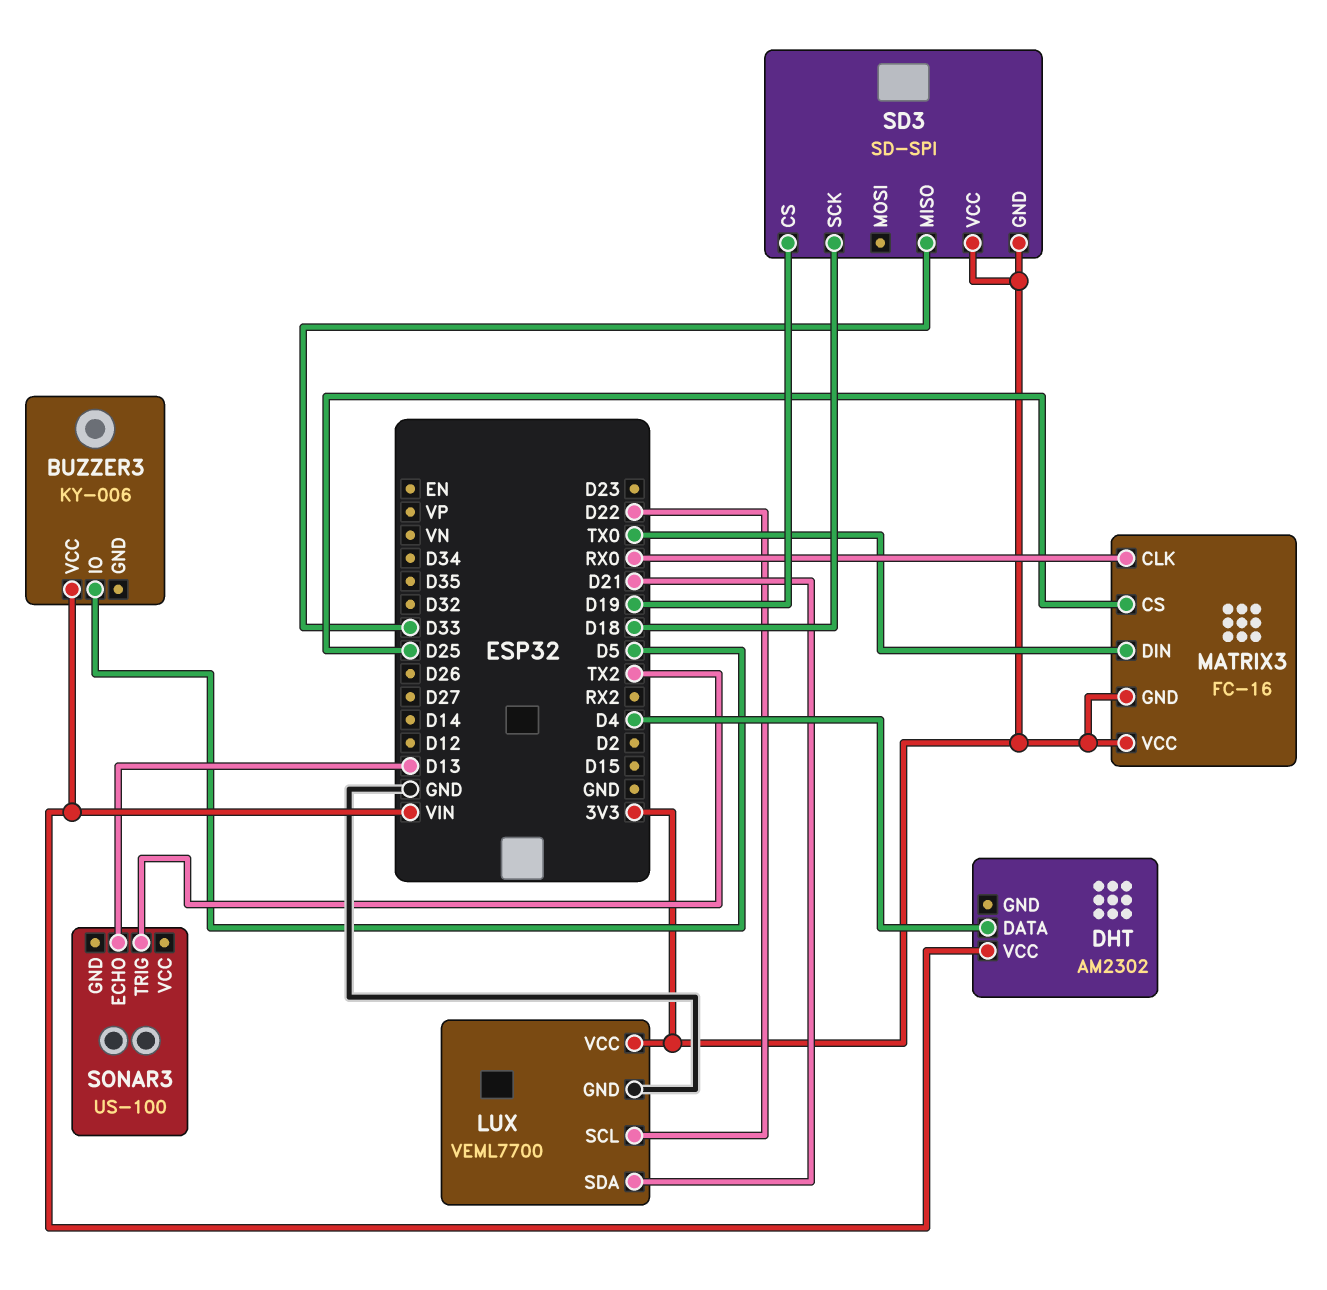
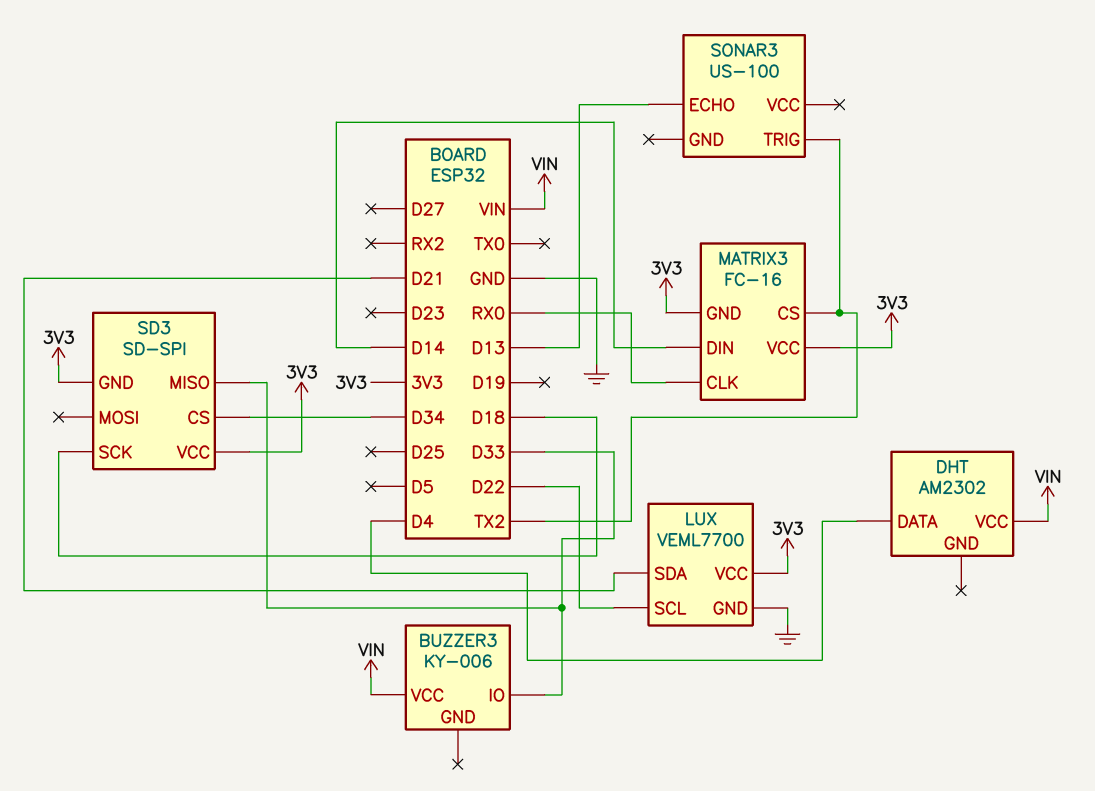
BUZZER3 pin IO: D5 -> D33
MATRIX3 pin CS: D25 -> TX2
MATRIX3 pin DIN: TX0 -> D14
SD3 pin CS: D19 -> D34

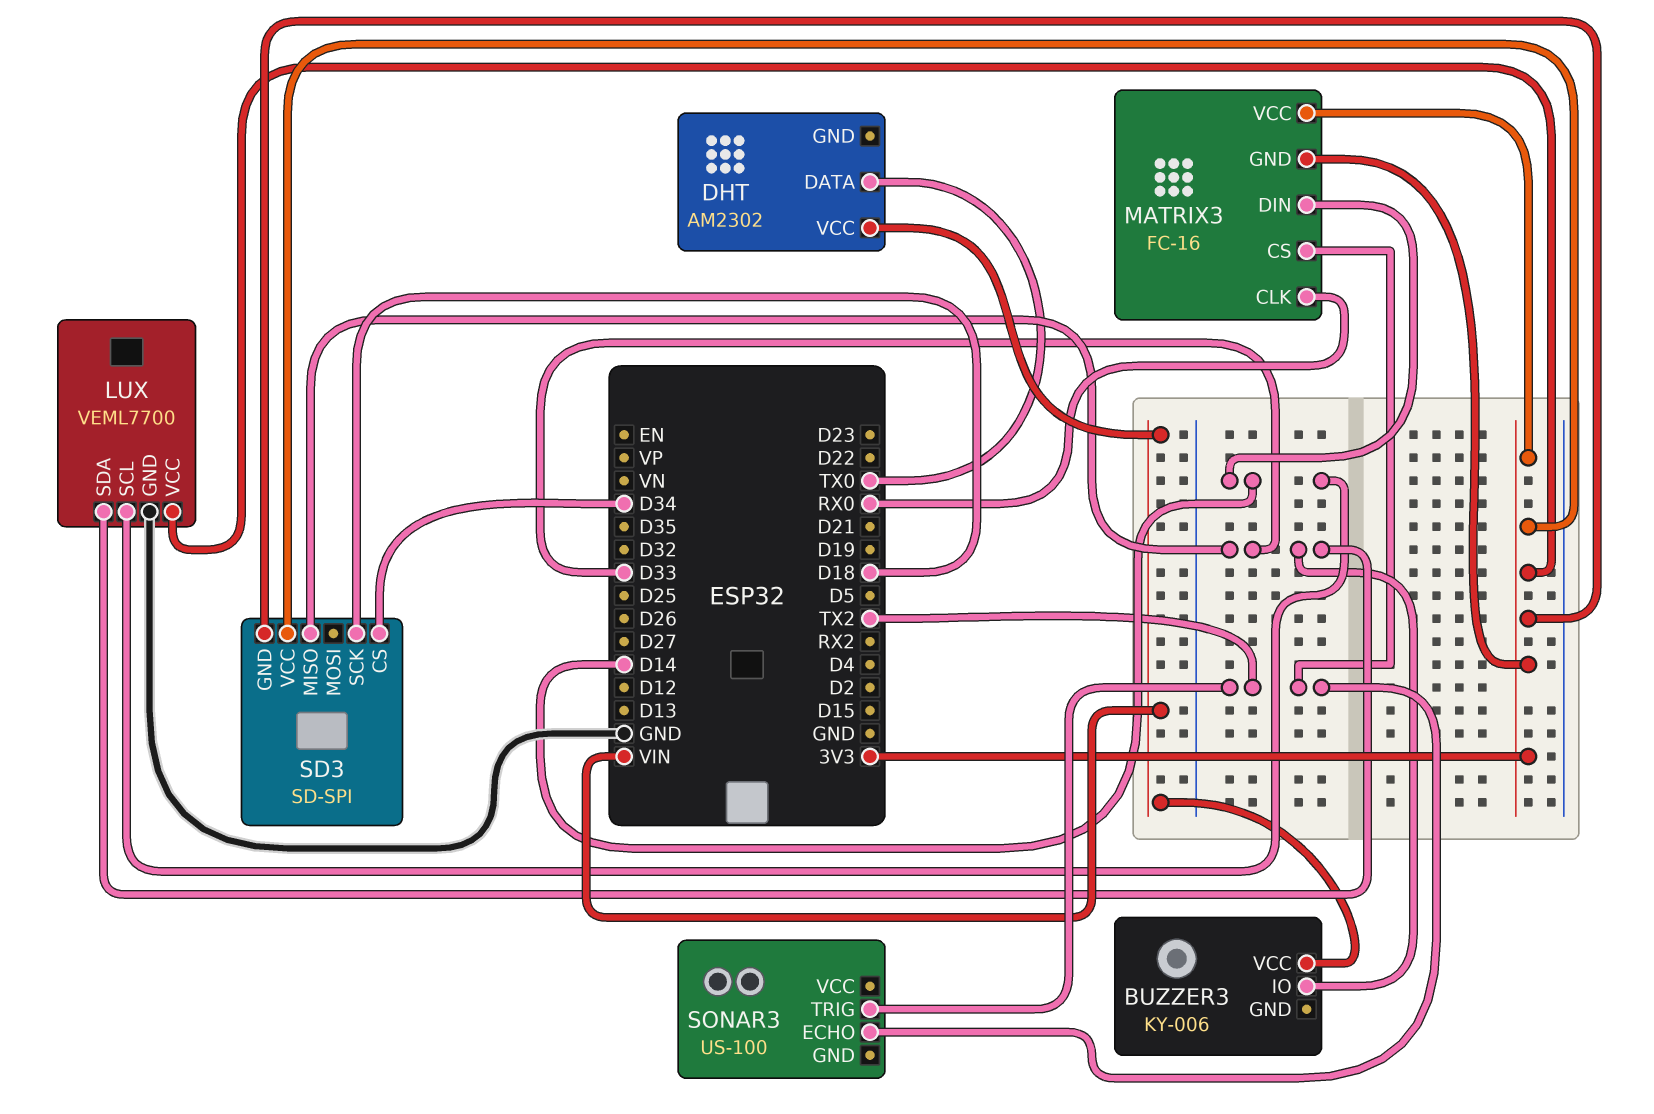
DHT pin DATA: D4 -> TX0
LUX pin SCL: D22 -> D14
LUX pin SDA: D21 -> D33
SONAR3 pin ECHO: D13 -> TX2

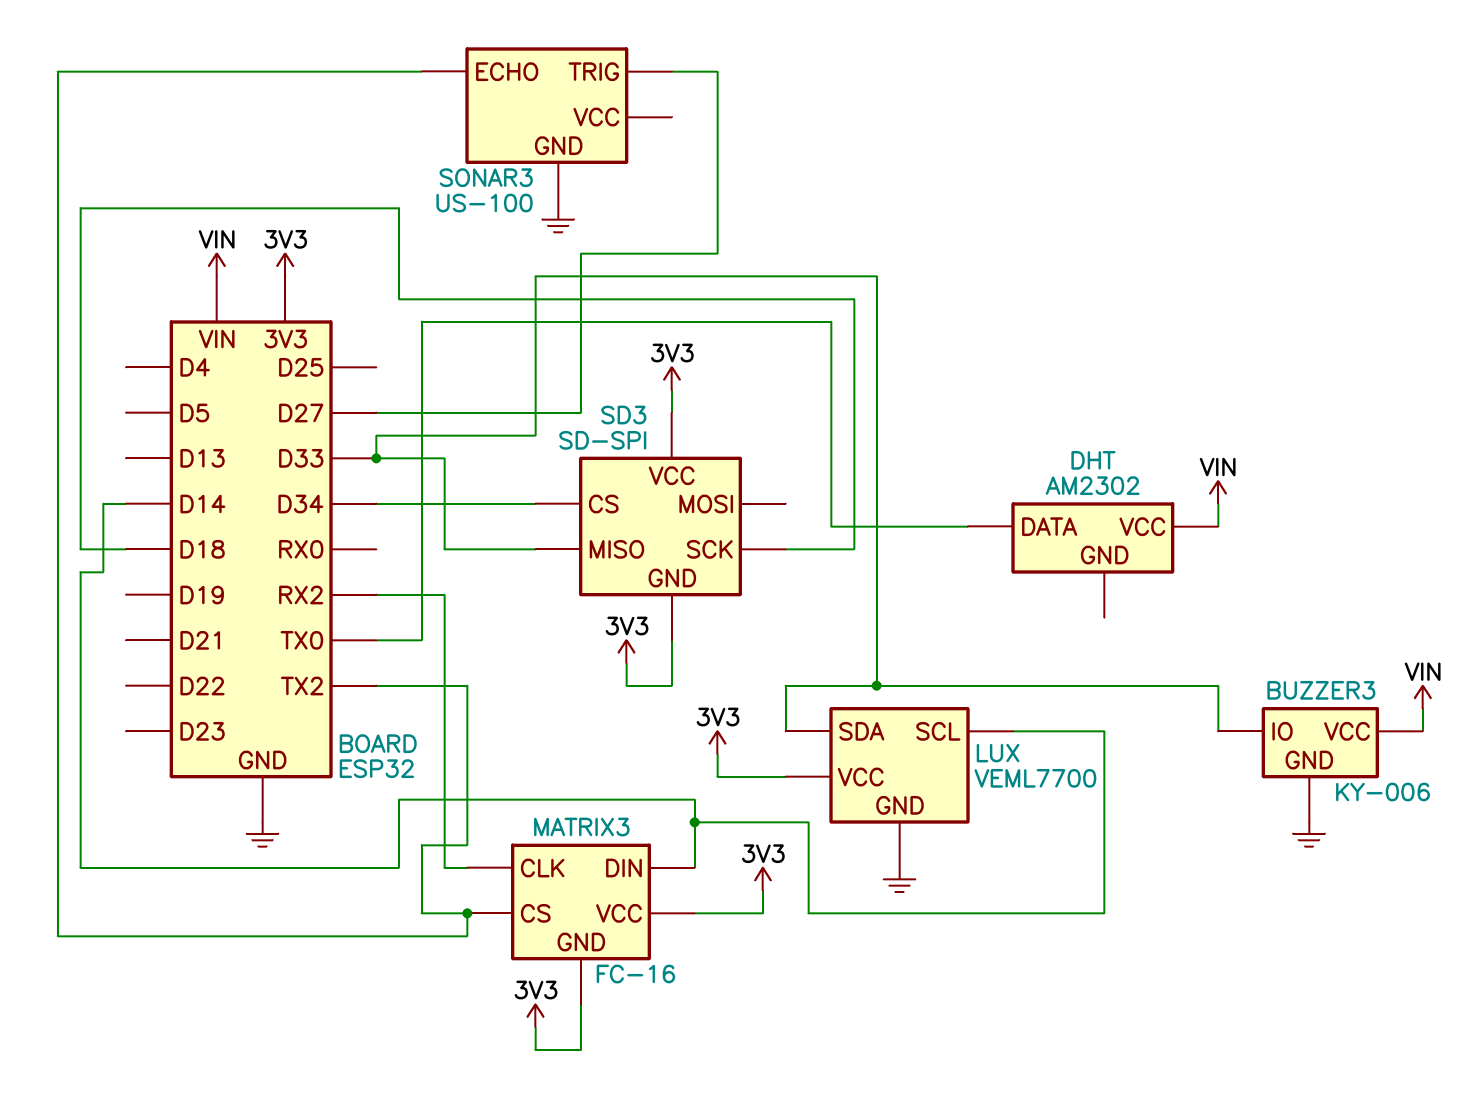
BUZZER3 pin GND: none -> GND
MATRIX3 pin CLK: RX0 -> RX2
SONAR3 pin GND: none -> GND
SONAR3 pin TRIG: TX2 -> D27

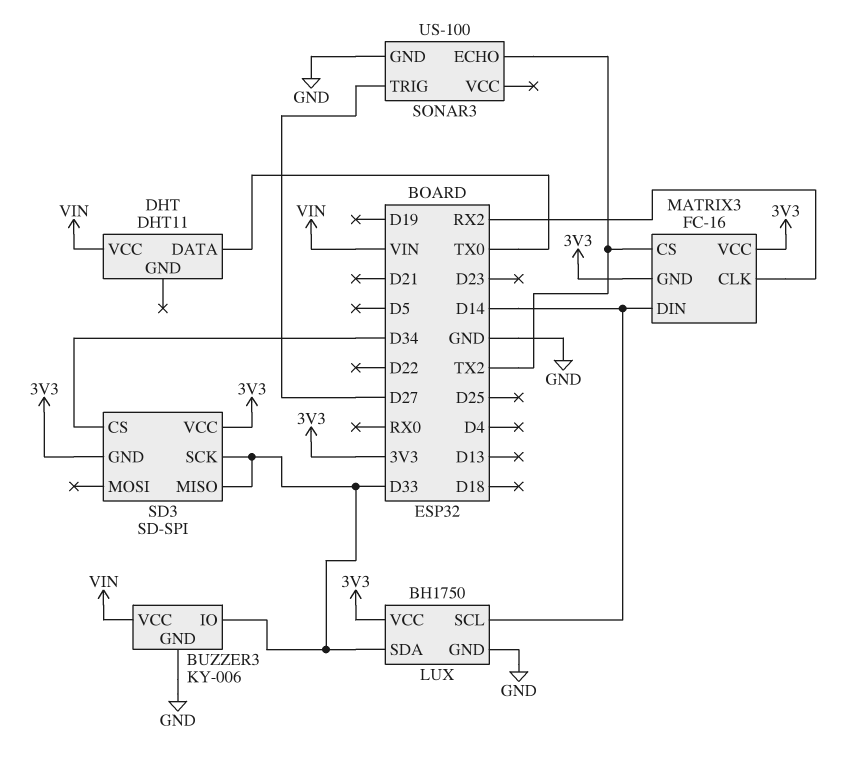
DHT: AM2302 -> DHT11
LUX: VEML7700 -> BH1750
SD3 pin SCK: D18 -> D33

